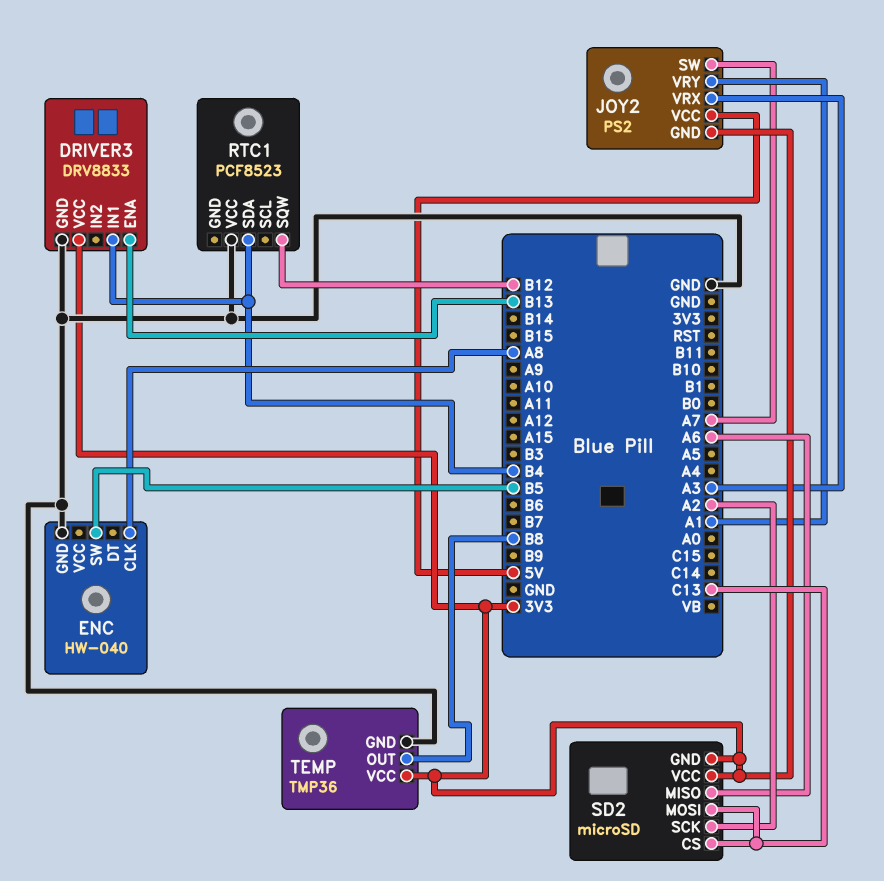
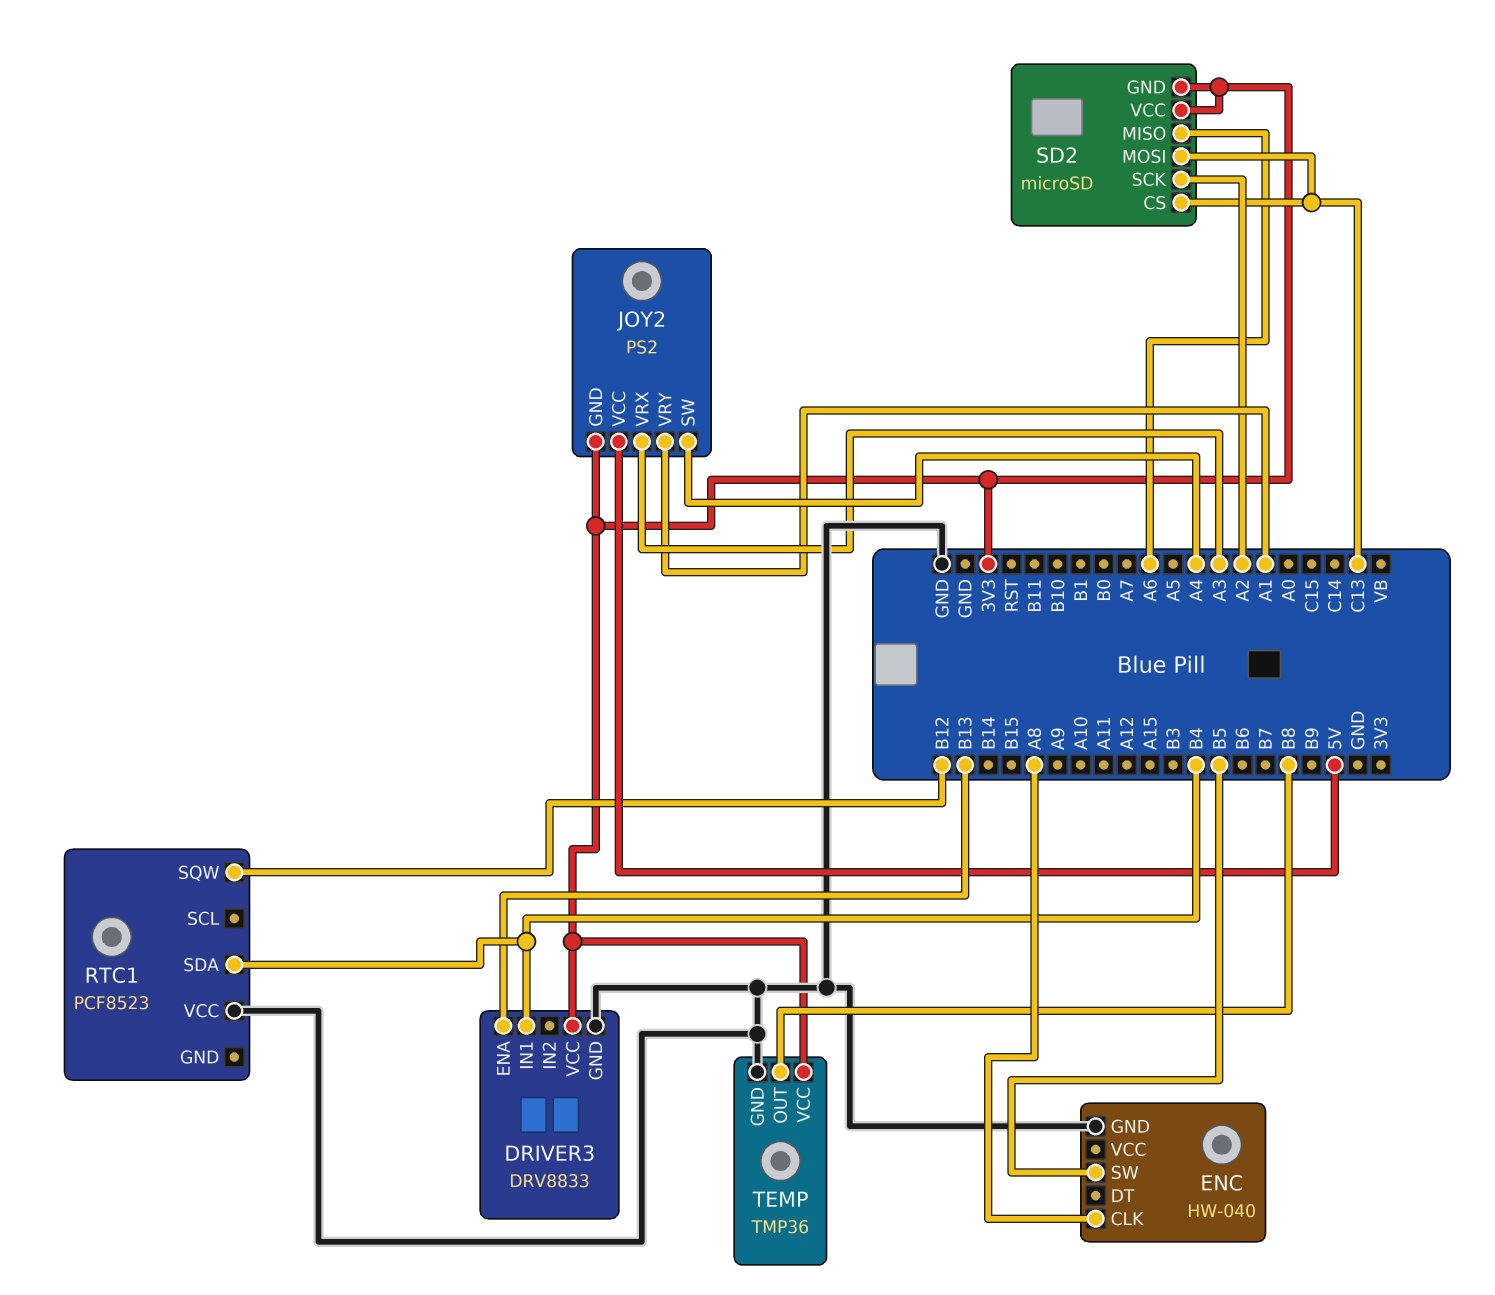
JOY2 pin SW: A7 -> A4

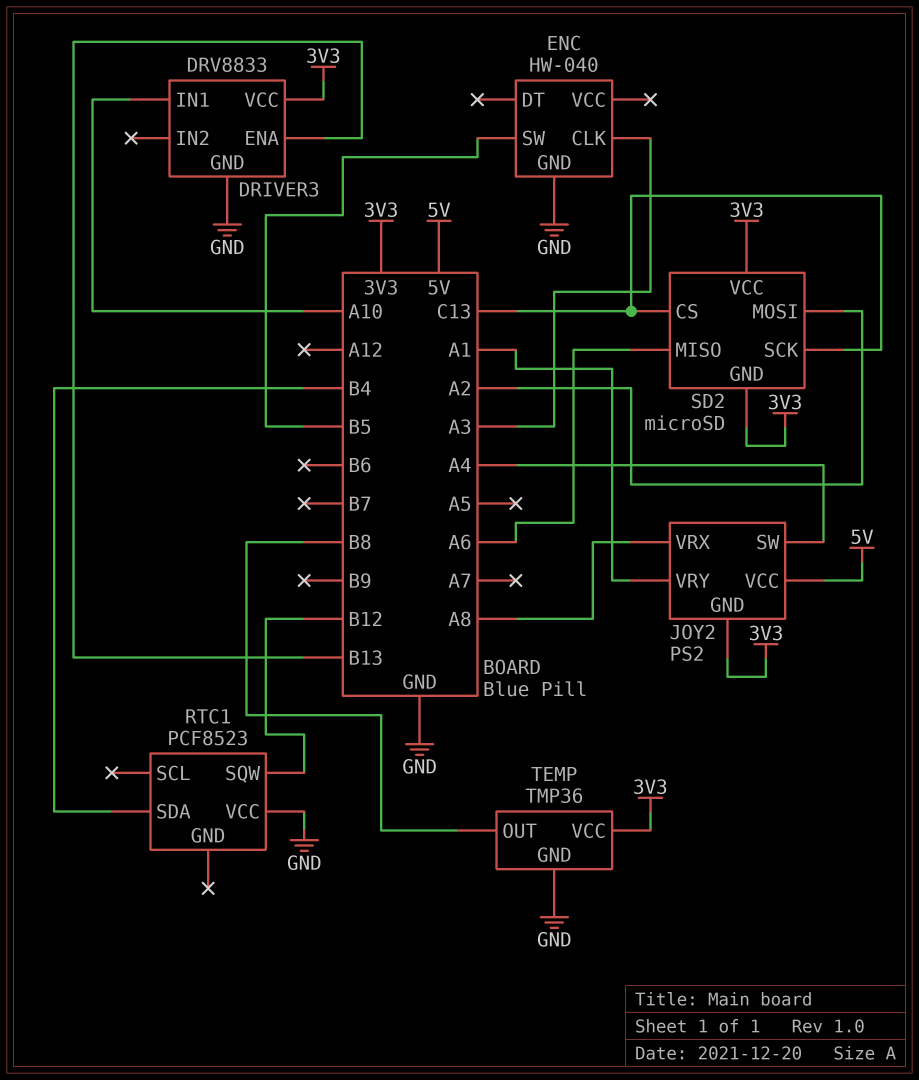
DRIVER3 pin IN1: B4 -> A10
ENC pin CLK: A8 -> A3
JOY2 pin VRX: A3 -> A8
SD2 pin MOSI: C13 -> A2
SD2 pin SCK: A2 -> C13

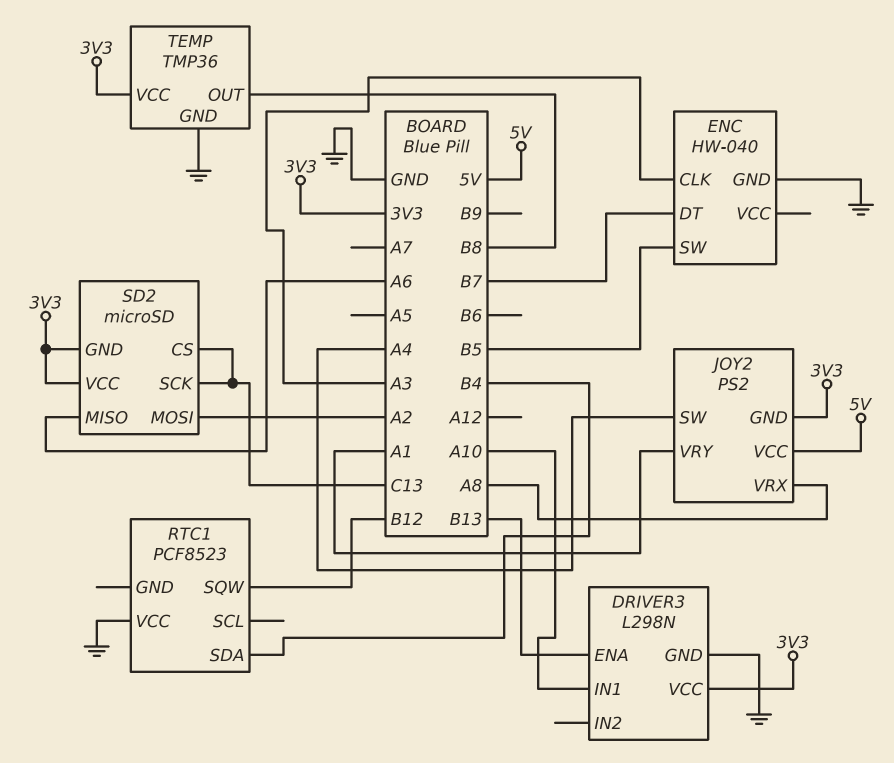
DRIVER3: DRV8833 -> L298N
ENC pin DT: none -> B7

